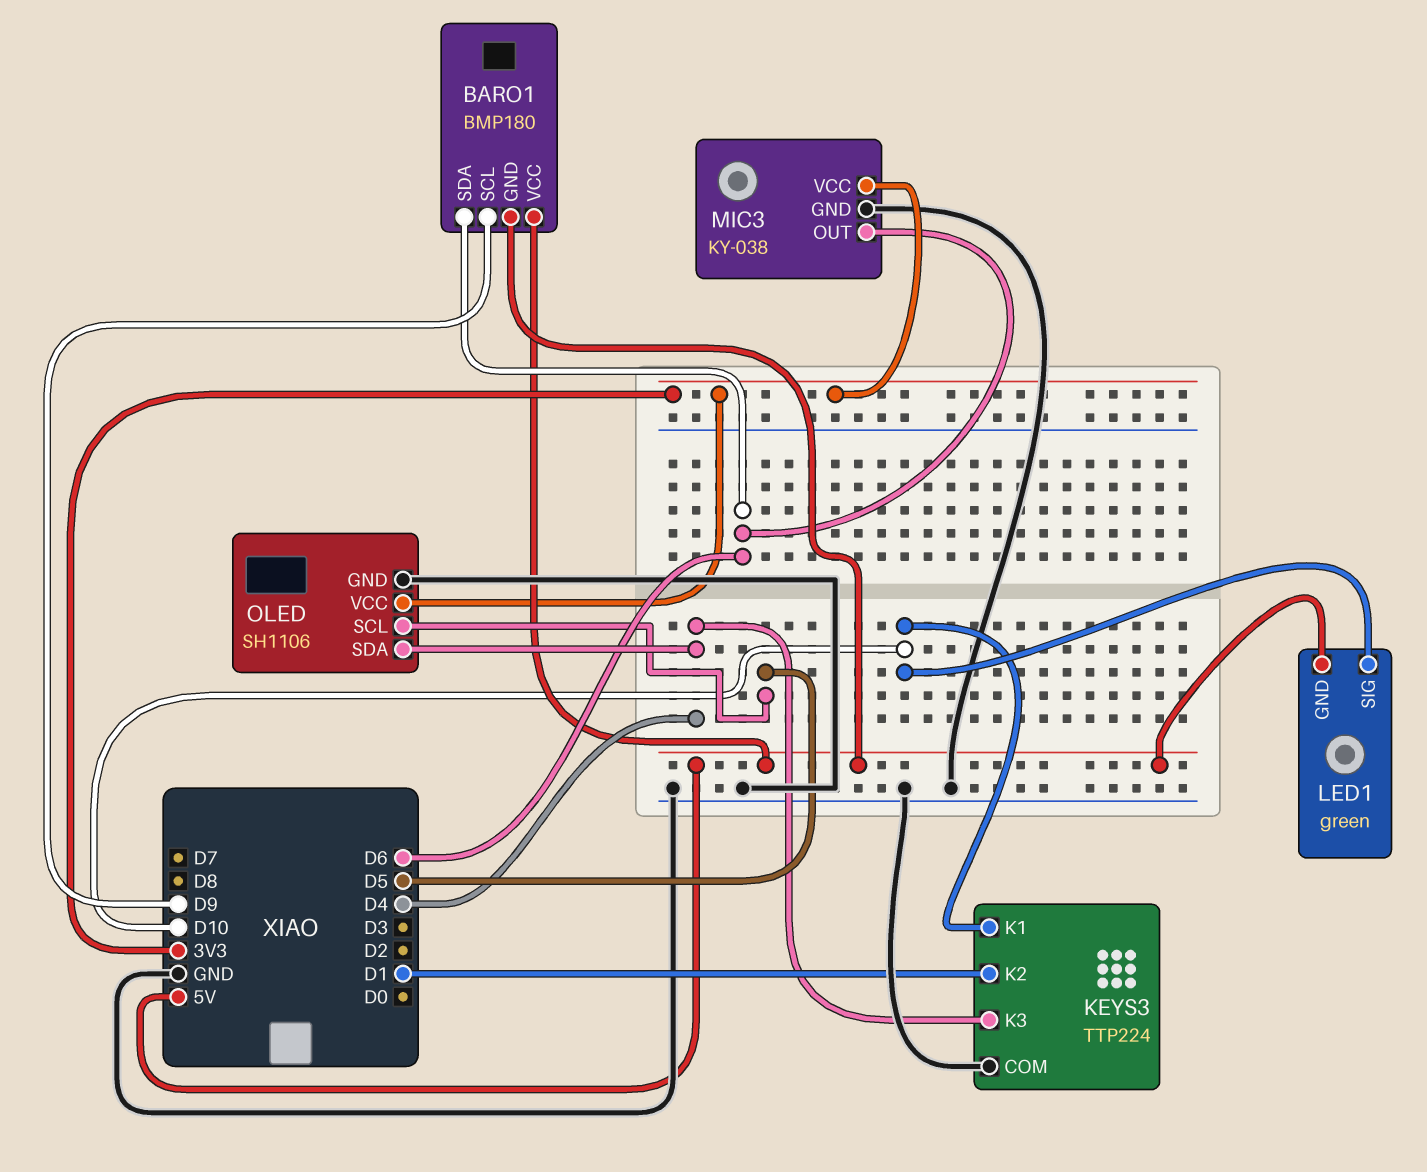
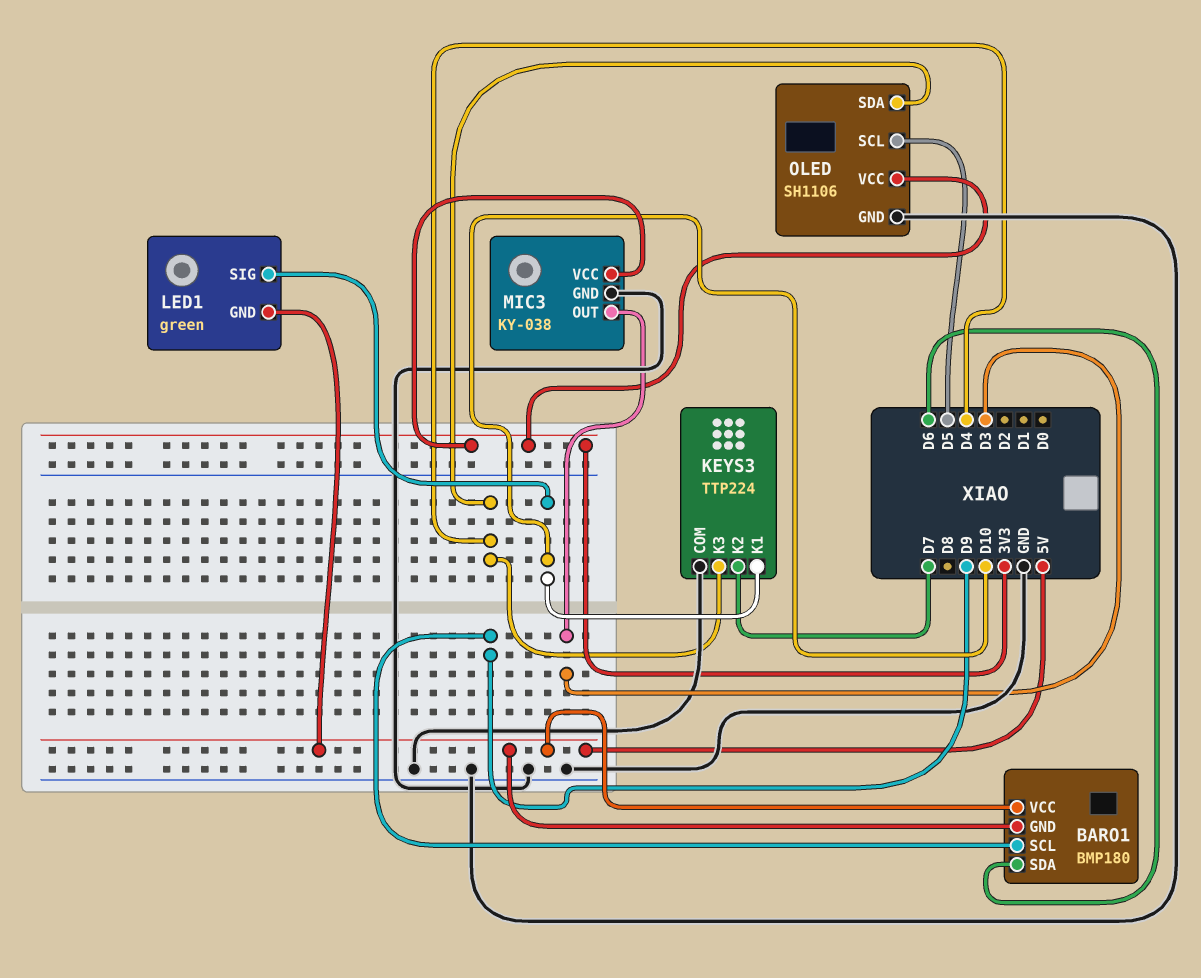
KEYS3 pin K2: D1 -> D7
MIC3 pin OUT: D6 -> D3

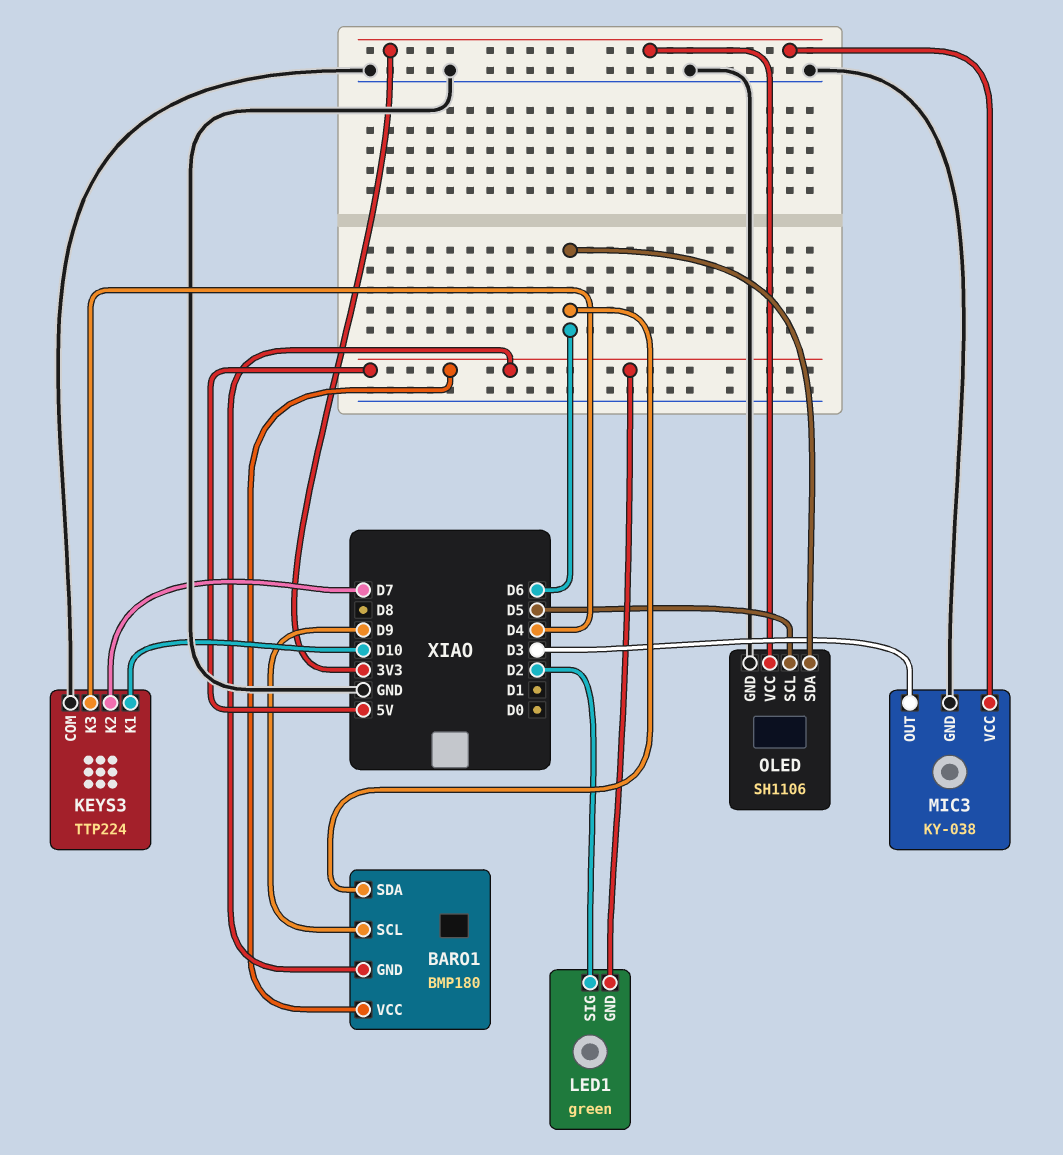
LED1 pin SIG: D10 -> D2
OLED pin SDA: D4 -> D6

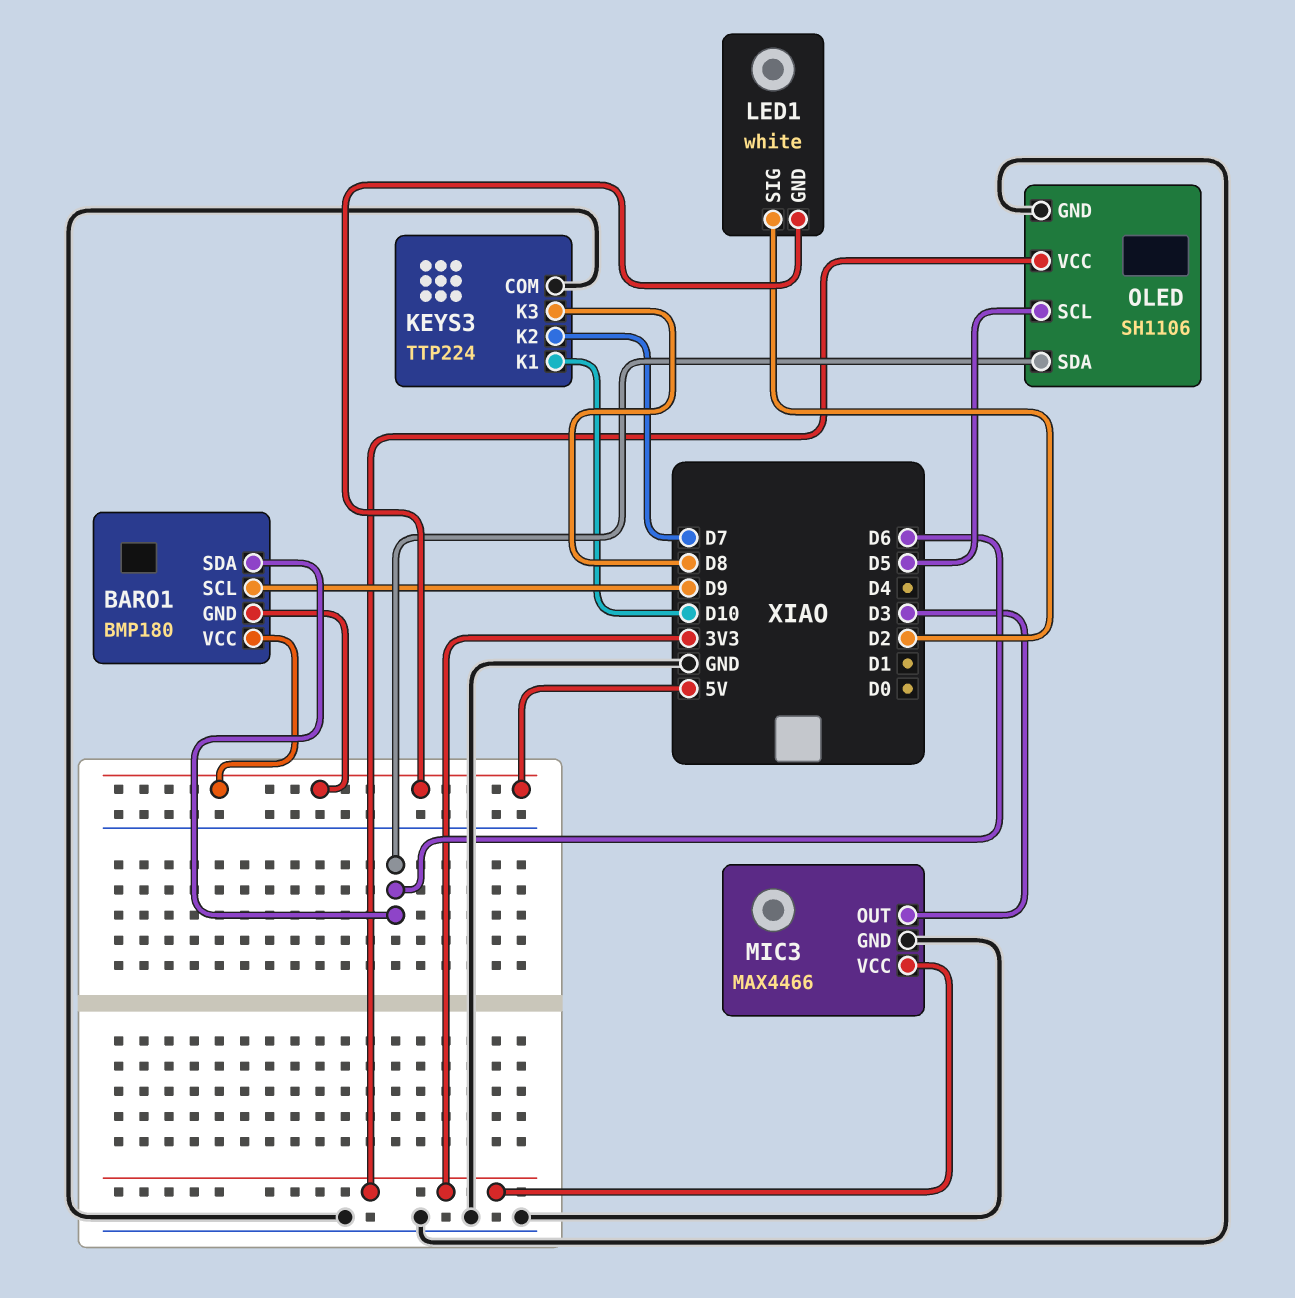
KEYS3 pin K3: D4 -> D8
LED1: green -> white
MIC3: KY-038 -> MAX4466

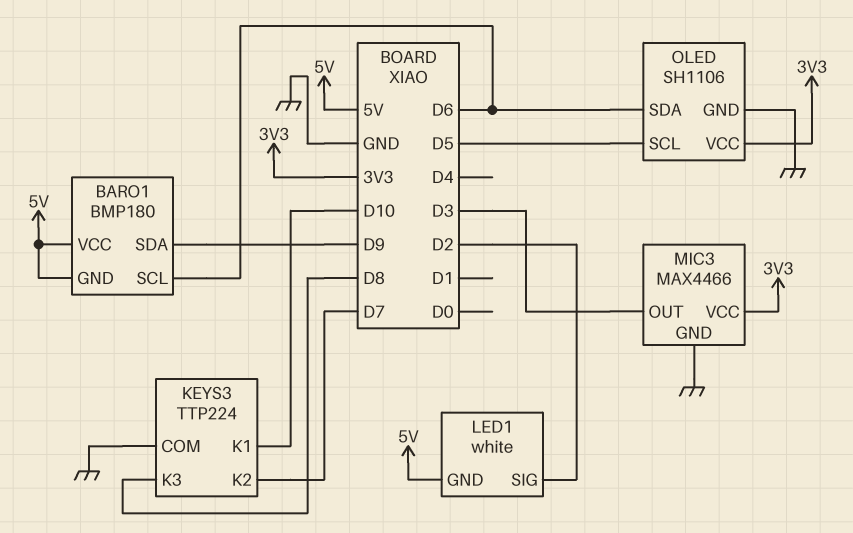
BARO1 pin SCL: D9 -> D6
BARO1 pin SDA: D6 -> D9

